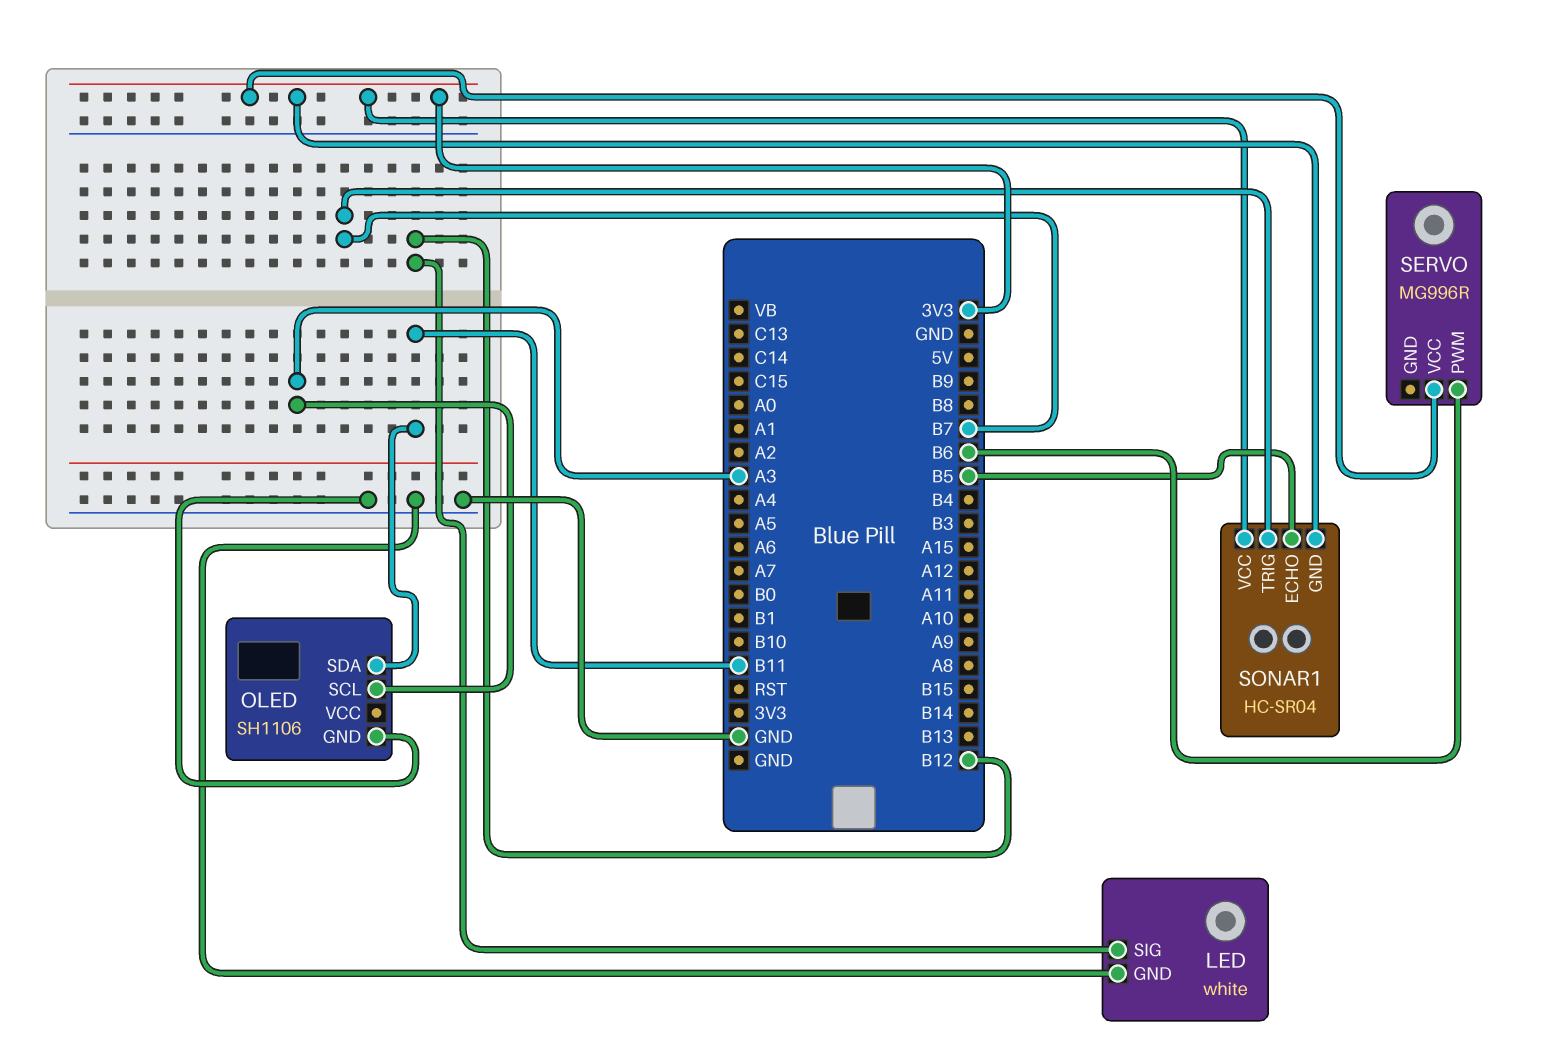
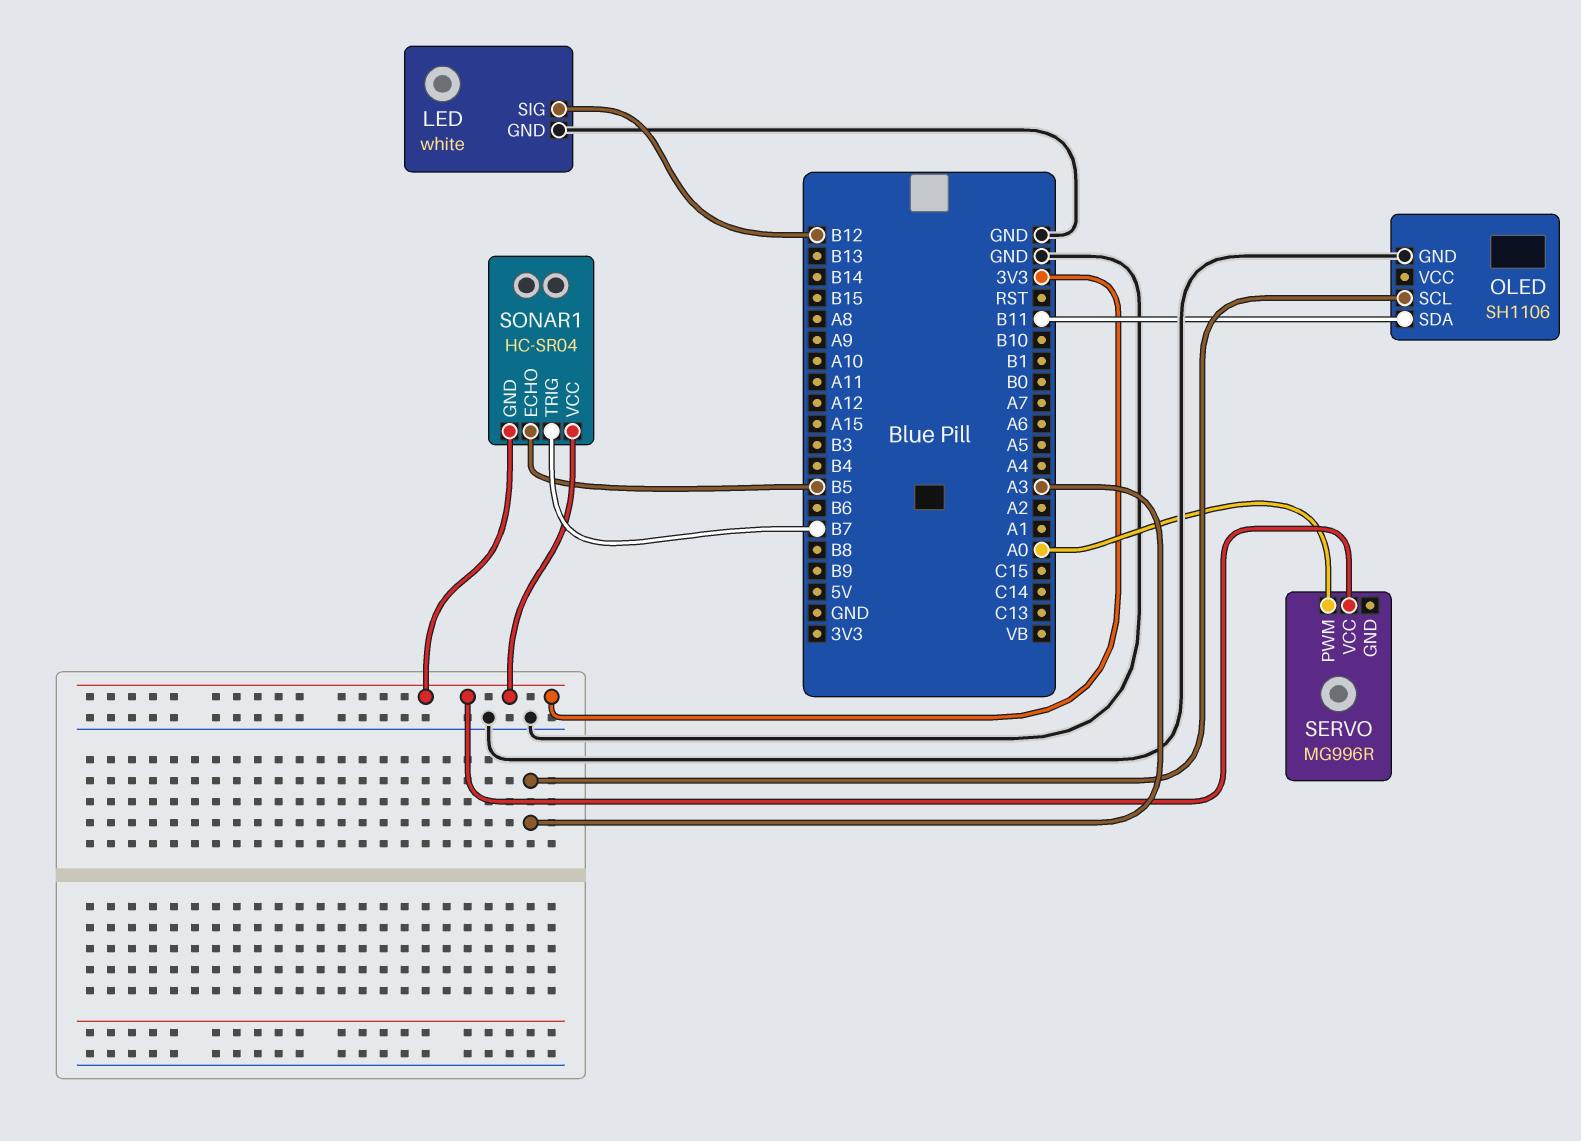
SERVO pin PWM: B6 -> A0

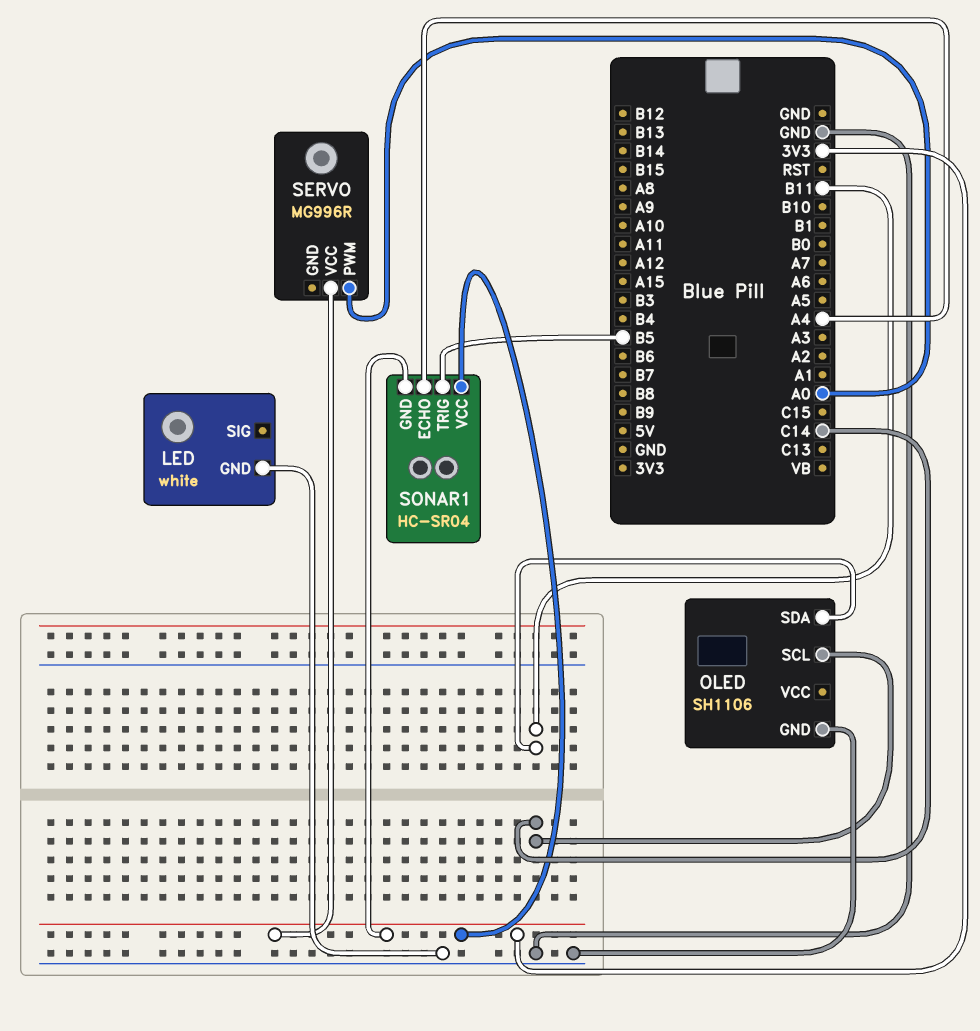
LED pin SIG: B12 -> none
OLED pin SCL: A3 -> C14
SONAR1 pin ECHO: B5 -> A4
SONAR1 pin TRIG: B7 -> B5

